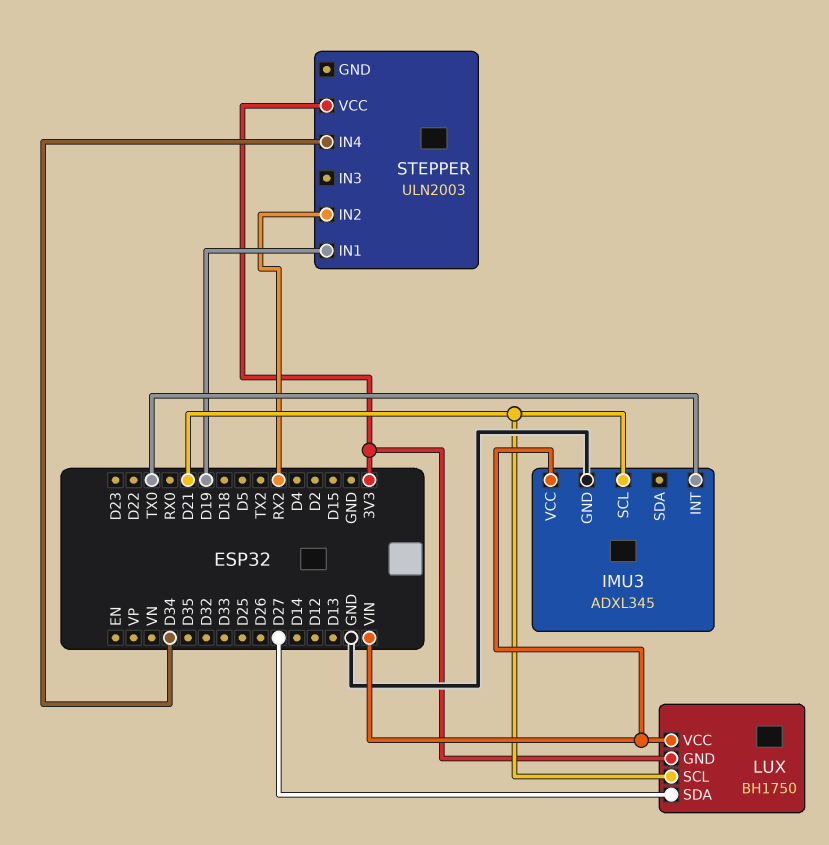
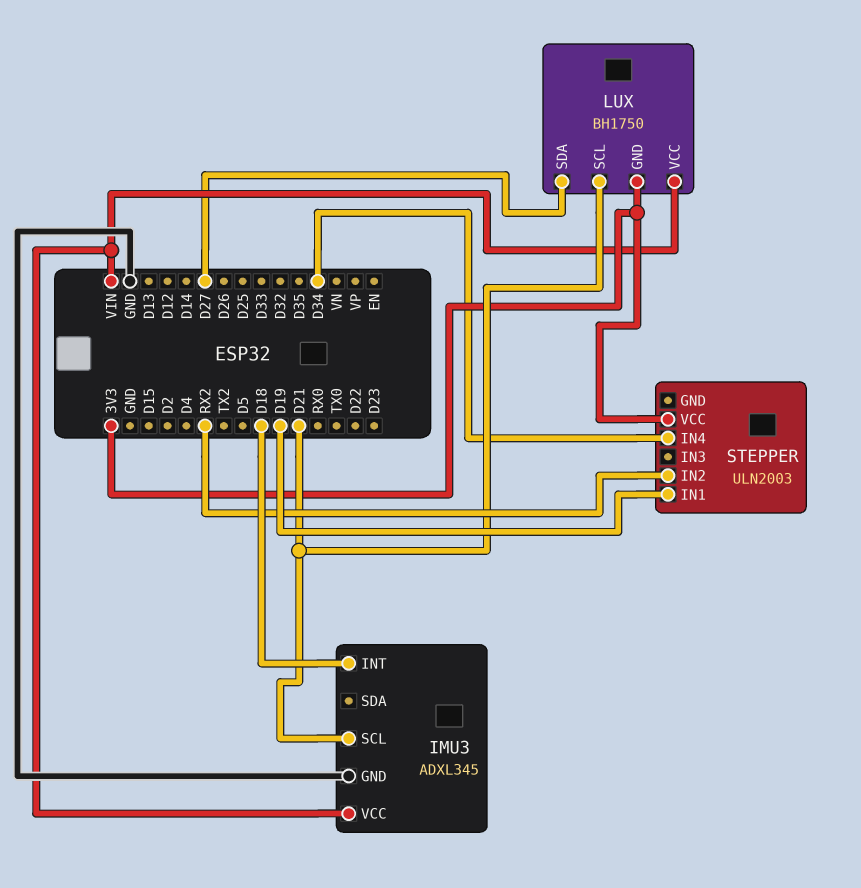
IMU3 pin INT: TX0 -> D18

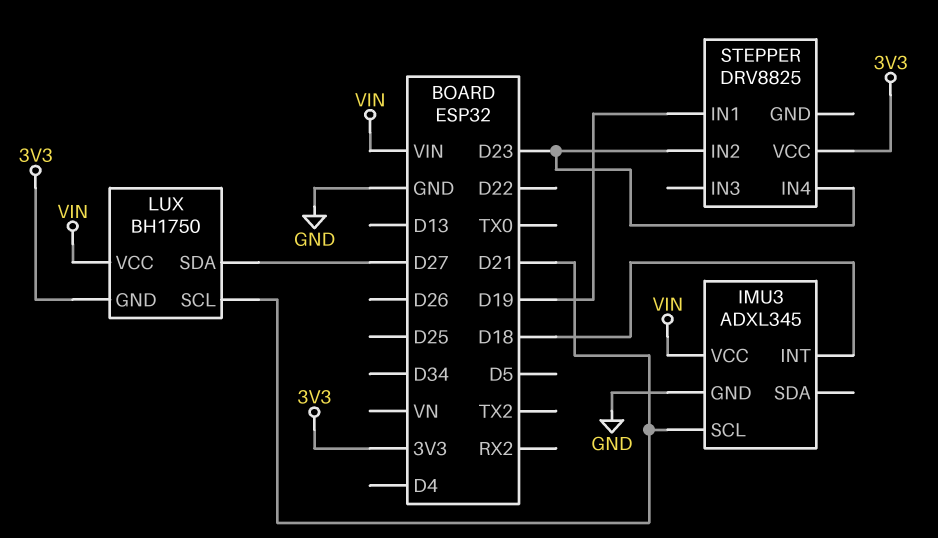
STEPPER: ULN2003 -> DRV8825
STEPPER pin IN2: RX2 -> D23
STEPPER pin IN4: D34 -> D23

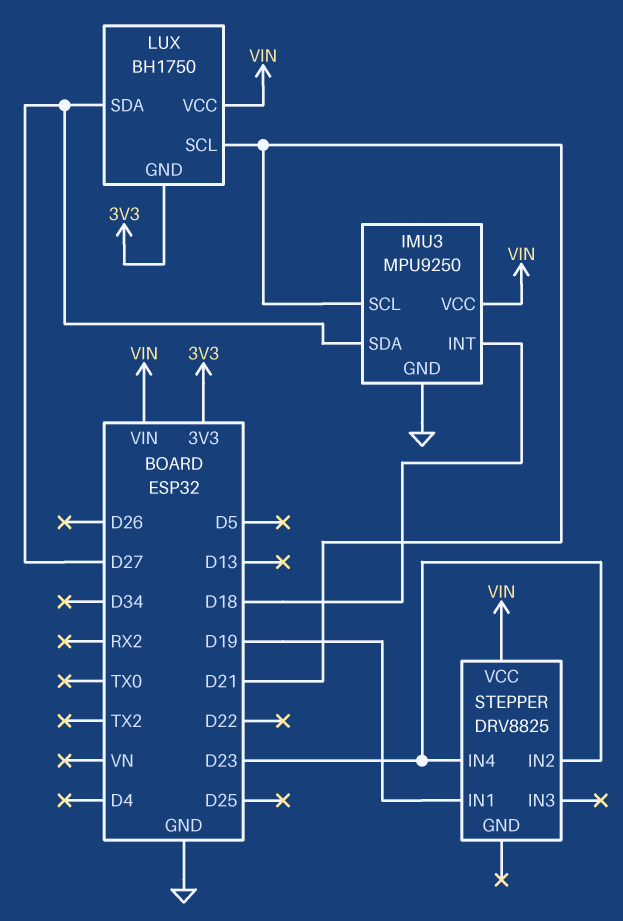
IMU3: ADXL345 -> MPU9250
IMU3 pin SDA: none -> D27
STEPPER pin VCC: 3V3 -> VIN

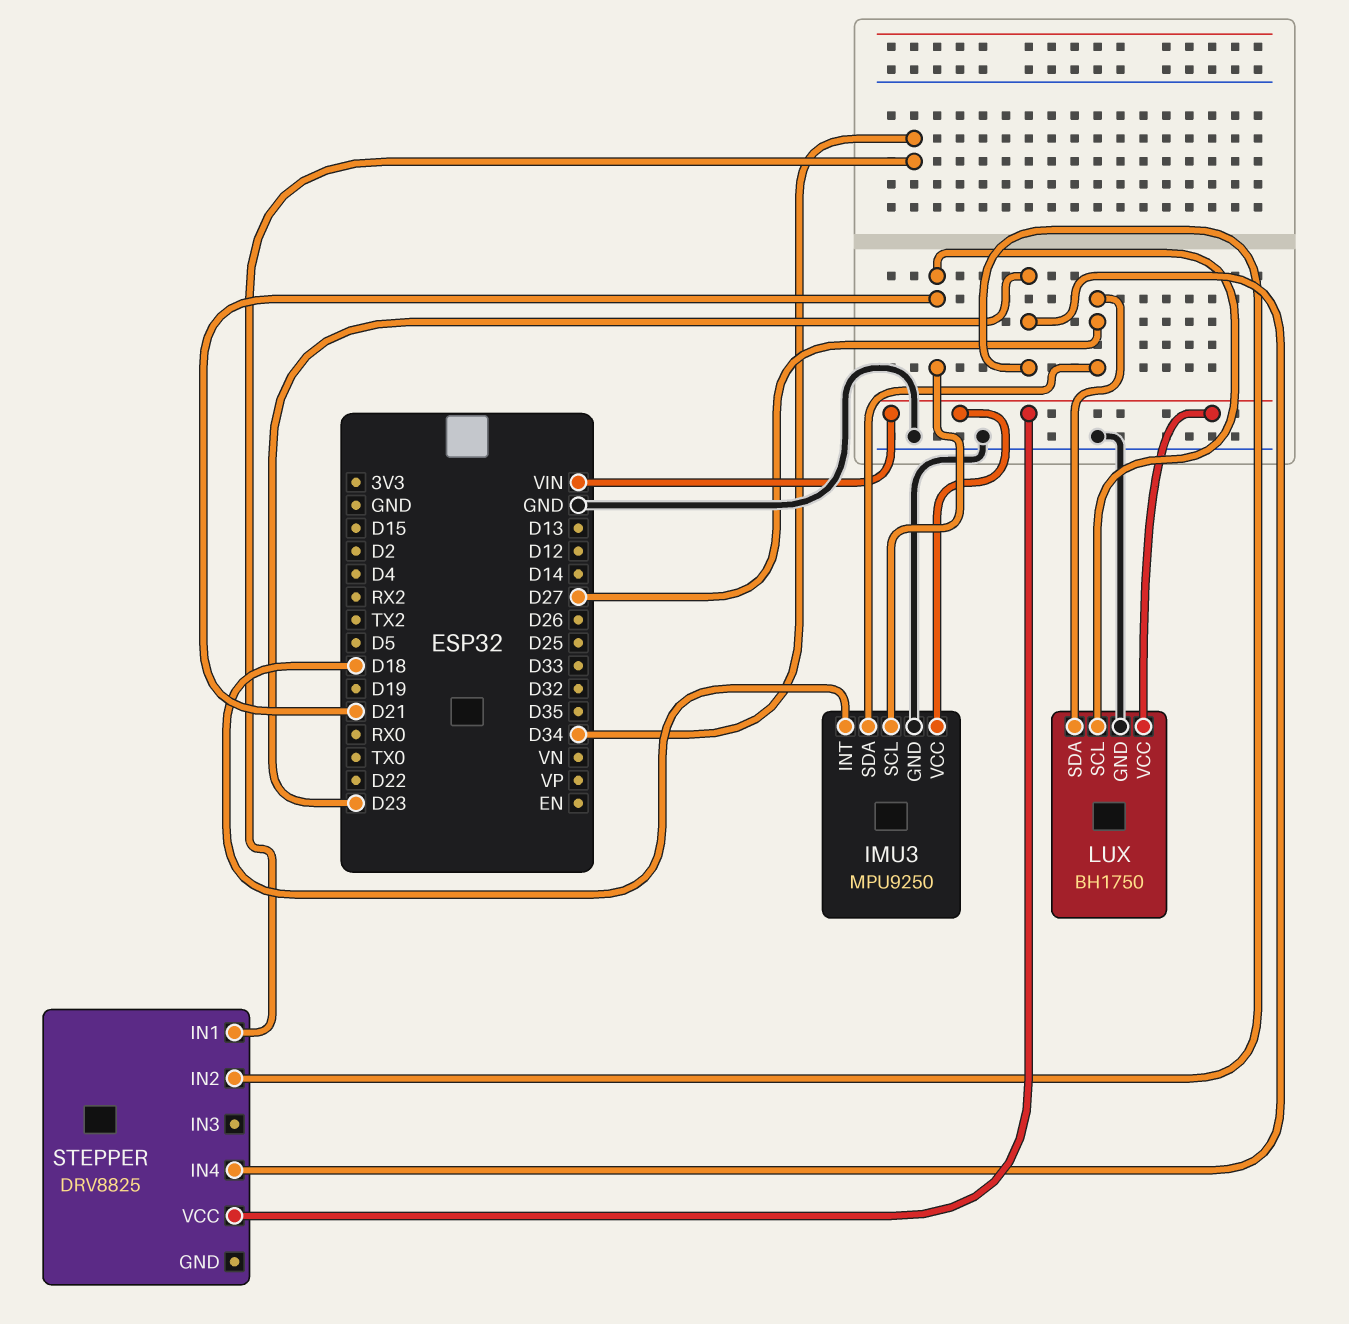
LUX pin GND: 3V3 -> GND
STEPPER pin IN1: D19 -> D34

